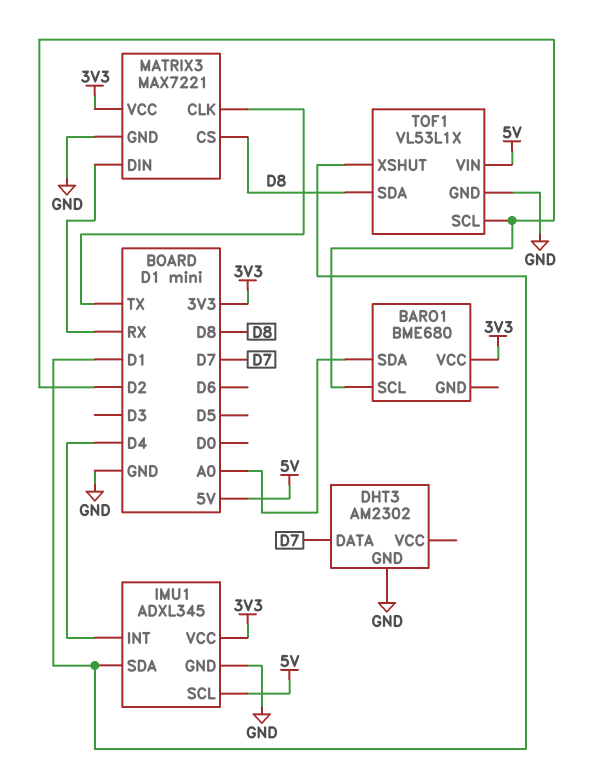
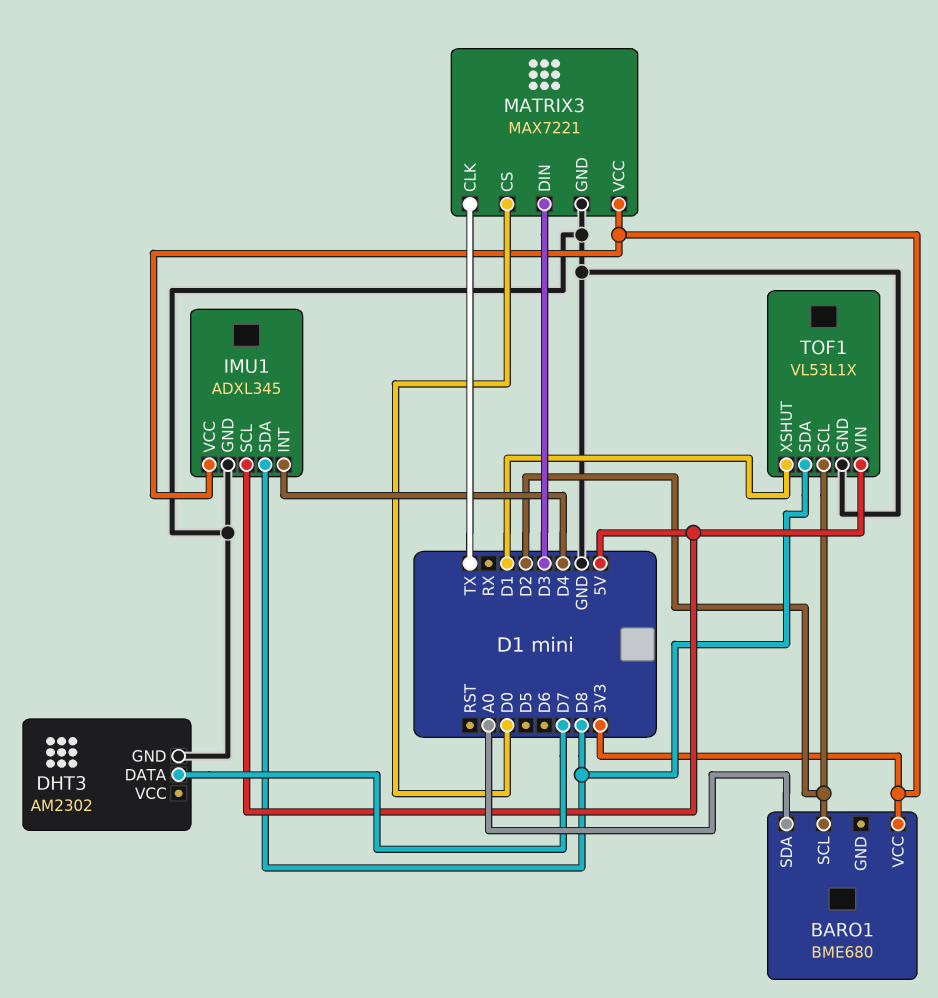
IMU1 pin SDA: D1 -> D8
MATRIX3 pin CS: D8 -> D0
MATRIX3 pin DIN: RX -> D3

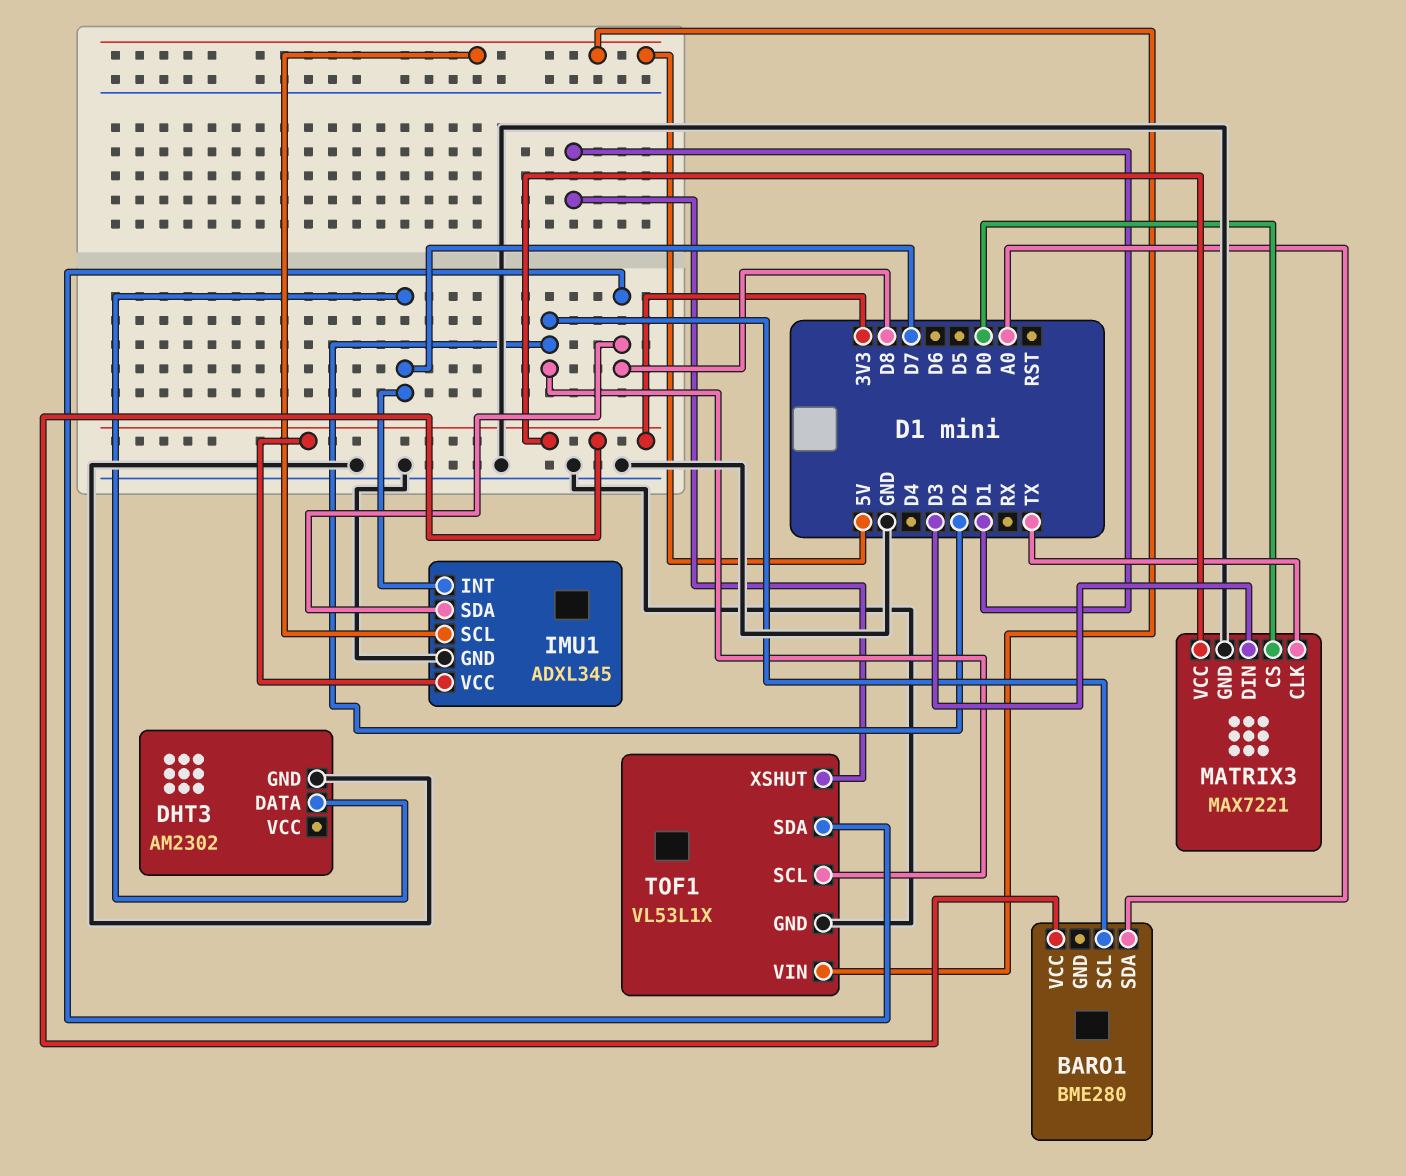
BARO1: BME680 -> BME280
IMU1 pin INT: D4 -> D7

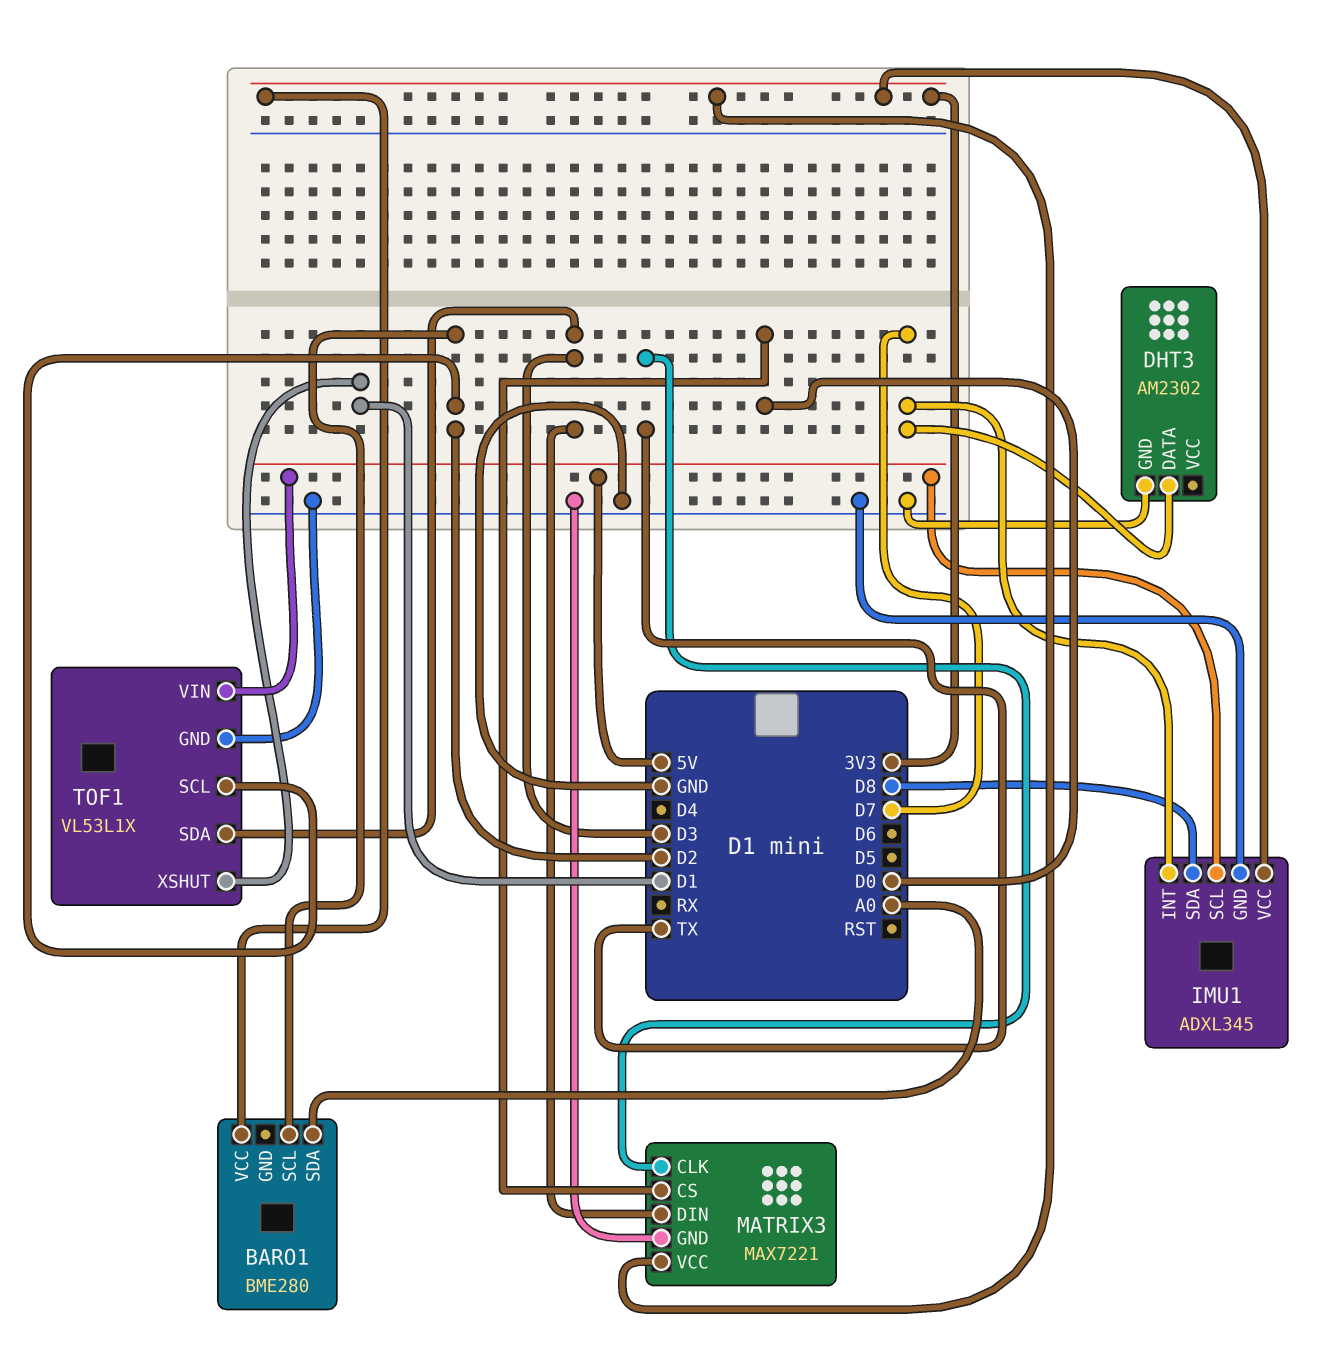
TOF1 pin SDA: D8 -> D3

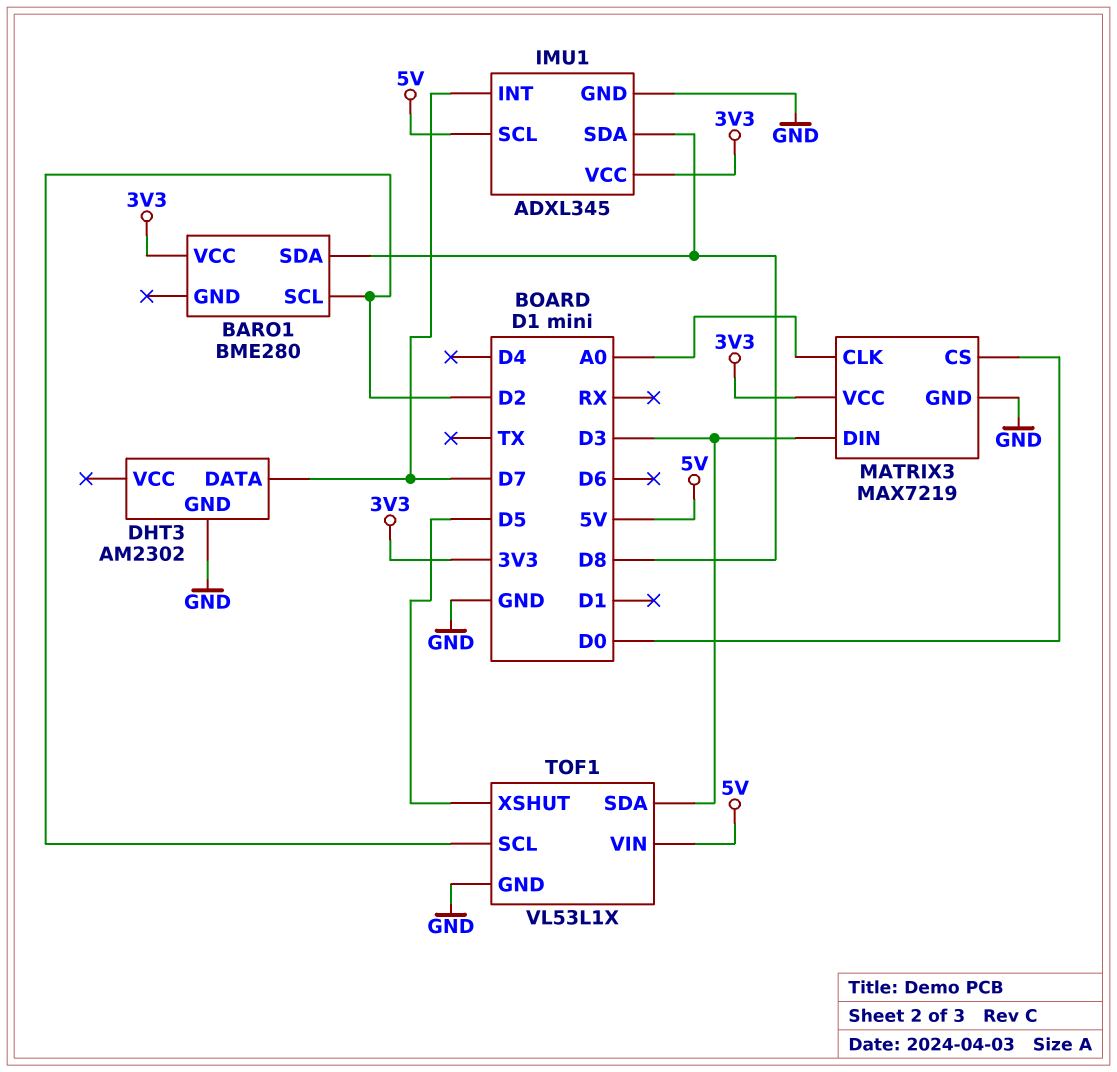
BARO1 pin SDA: A0 -> D8
MATRIX3: MAX7221 -> MAX7219
MATRIX3 pin CLK: TX -> A0
TOF1 pin XSHUT: D1 -> D5

